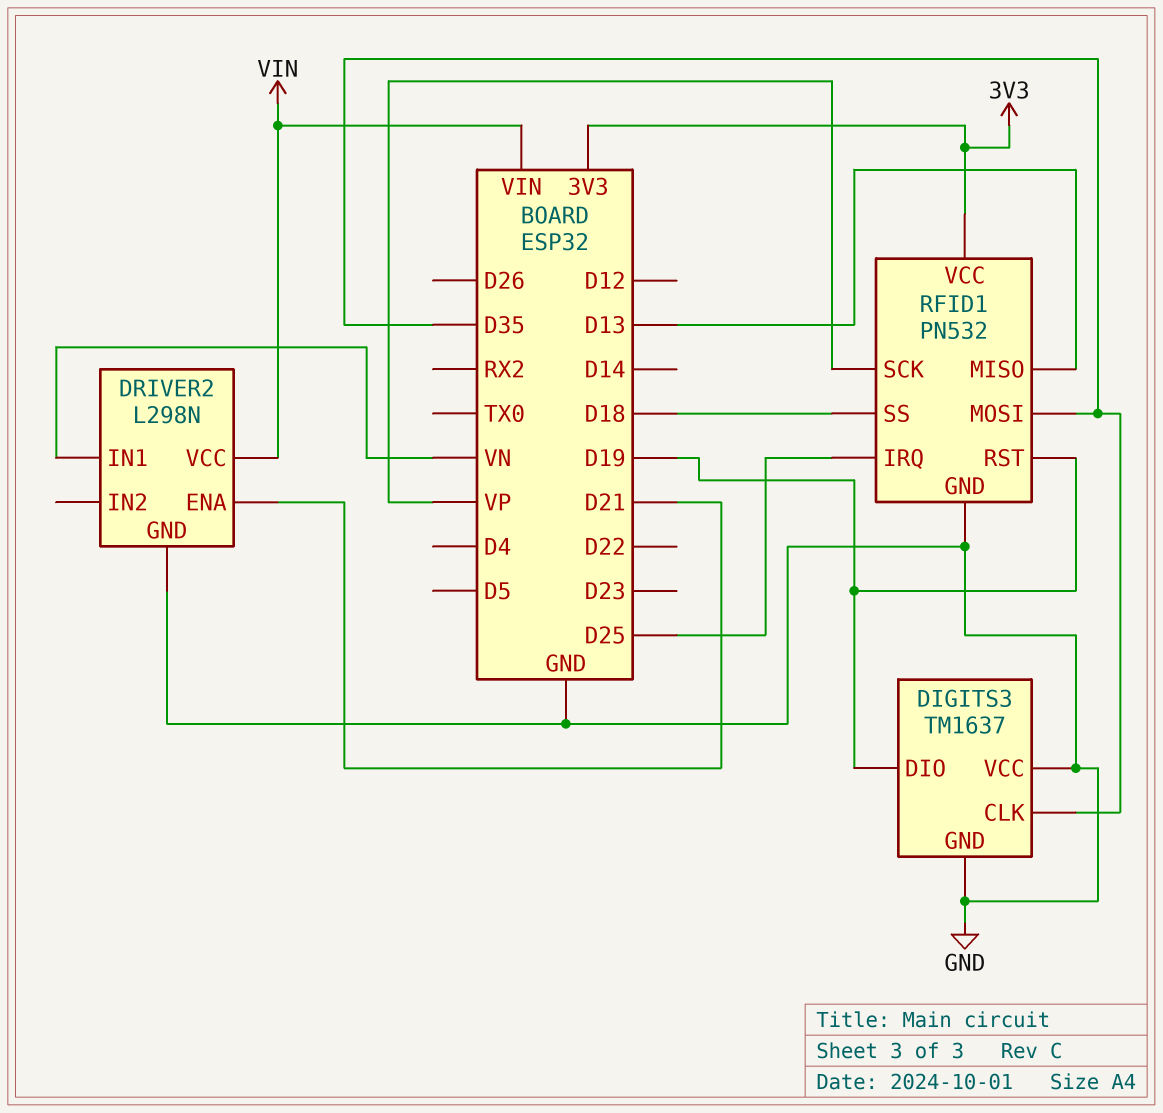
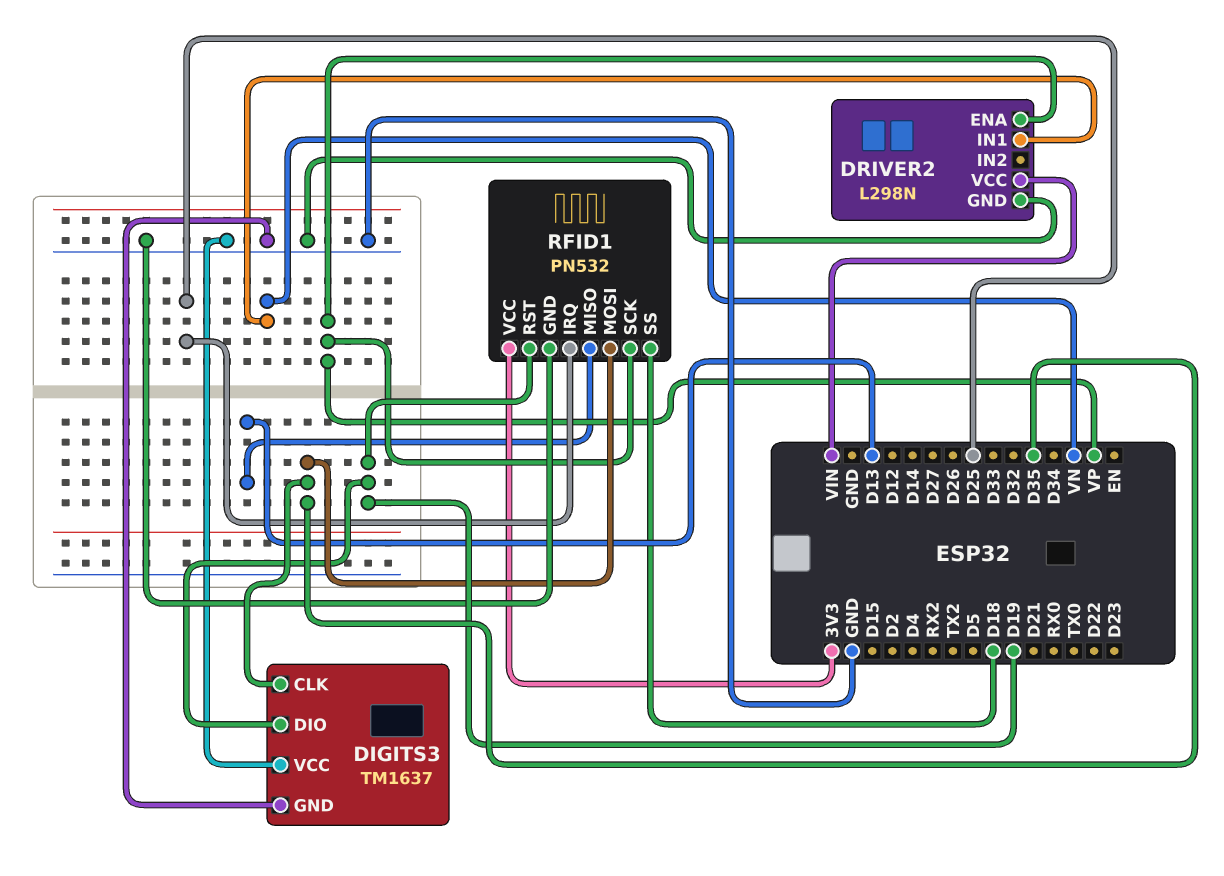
DRIVER2 pin ENA: D21 -> VP

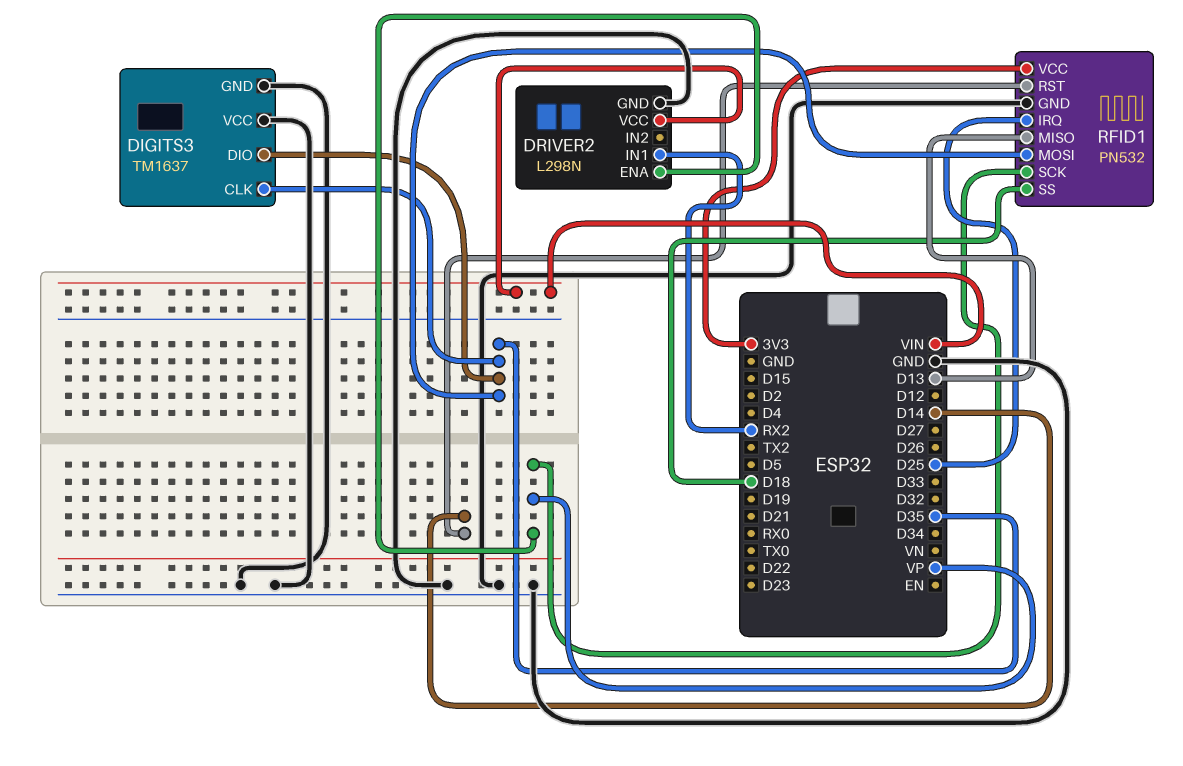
DIGITS3 pin DIO: D19 -> D35
DRIVER2 pin IN1: VN -> RX2
RFID1 pin RST: D19 -> D14

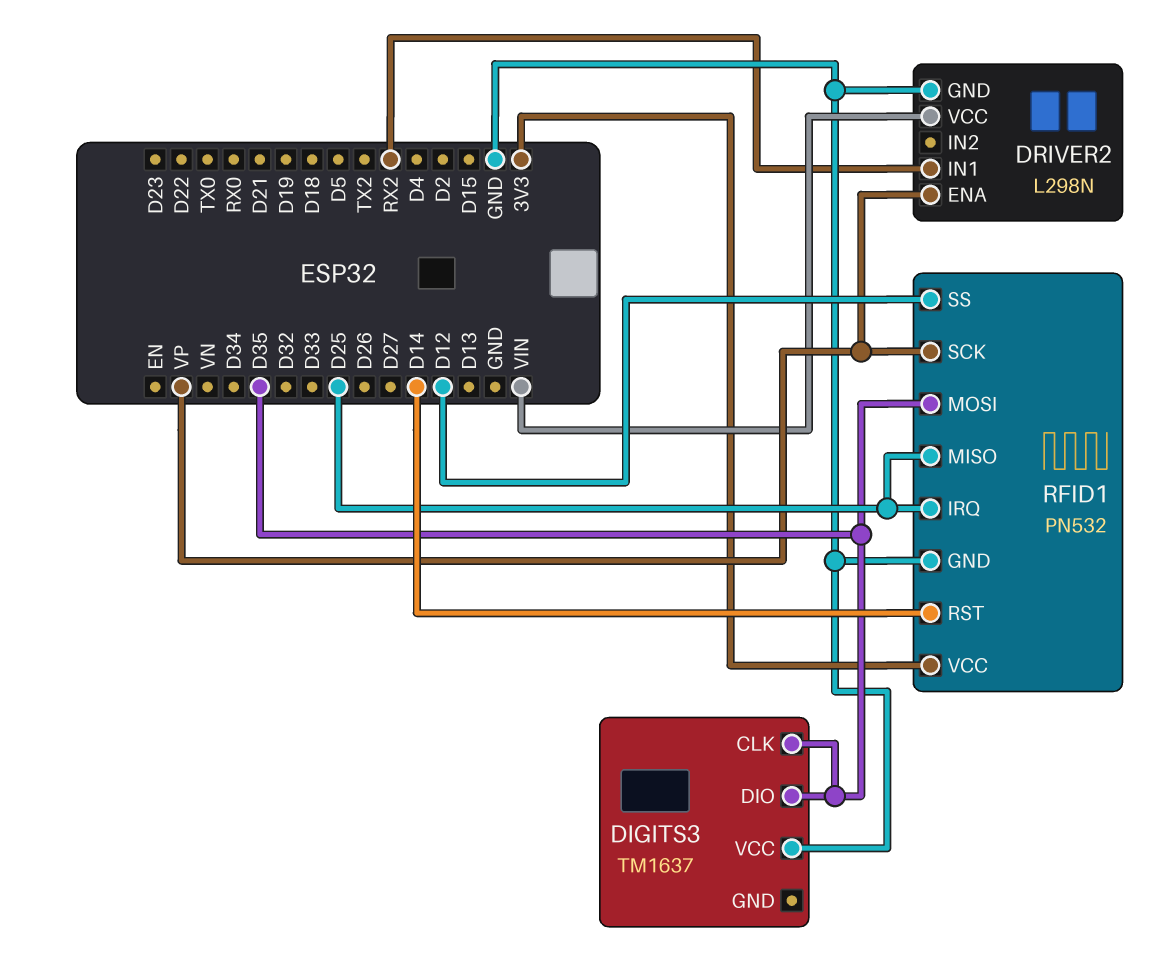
DIGITS3 pin GND: GND -> none
RFID1 pin MISO: D13 -> D25
RFID1 pin SS: D18 -> D12

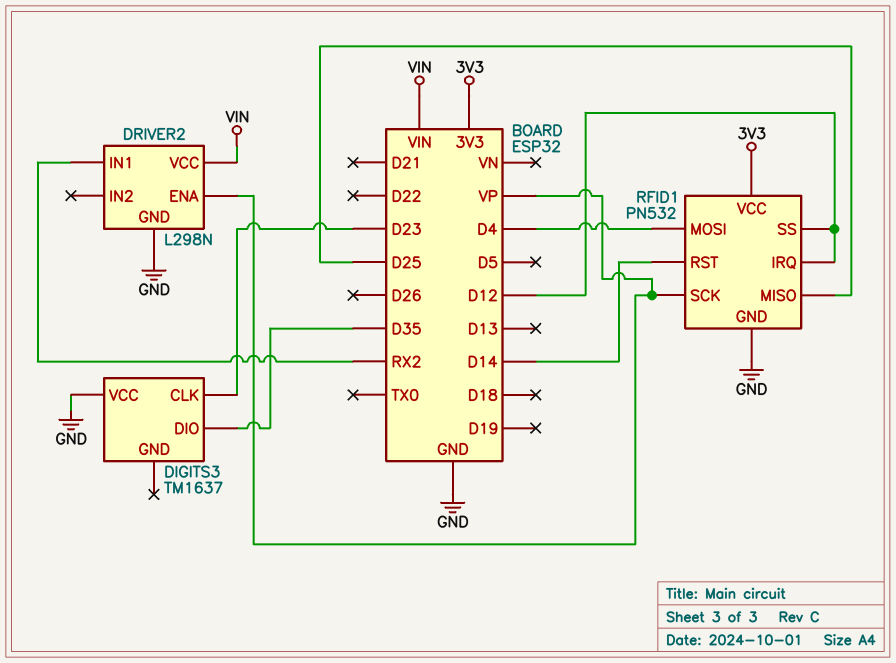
DIGITS3 pin CLK: D35 -> D23
RFID1 pin IRQ: D25 -> D12
RFID1 pin MOSI: D35 -> D4

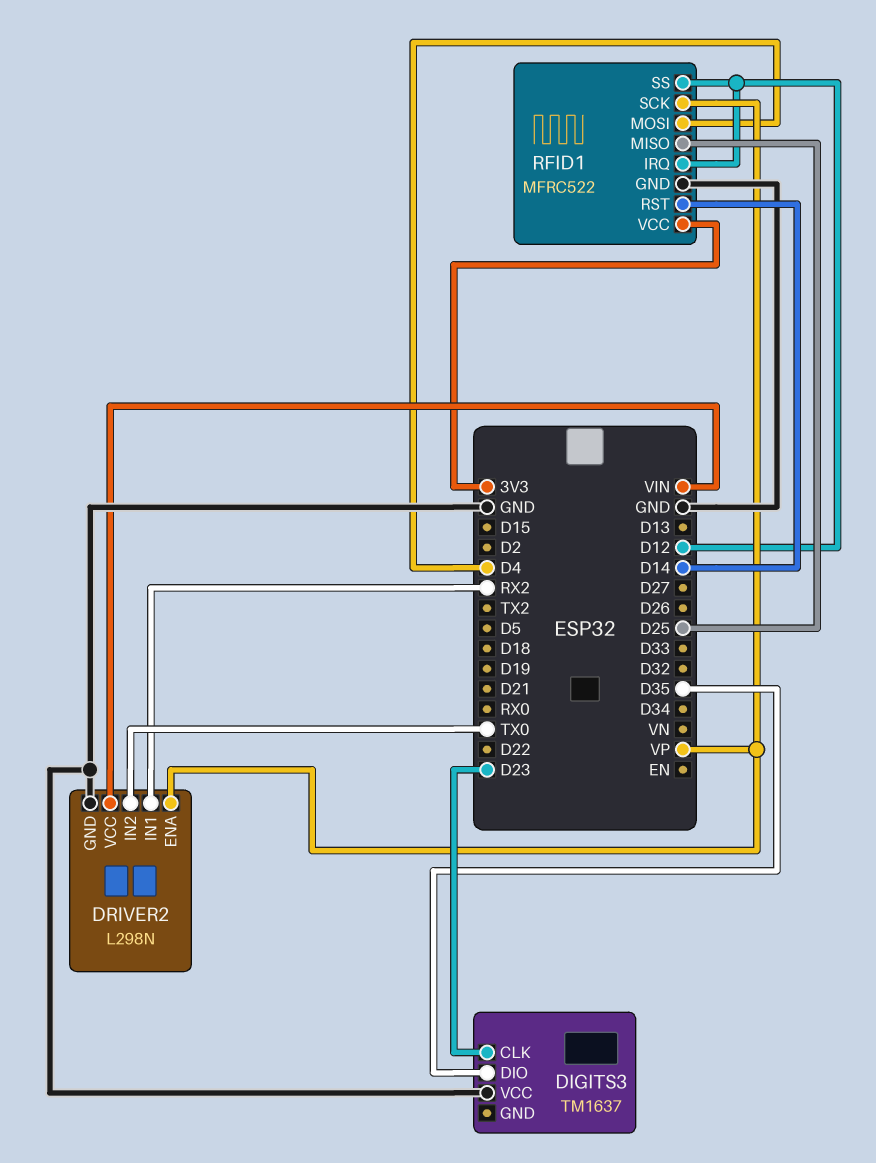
DRIVER2 pin IN2: none -> TX0
RFID1: PN532 -> MFRC522

